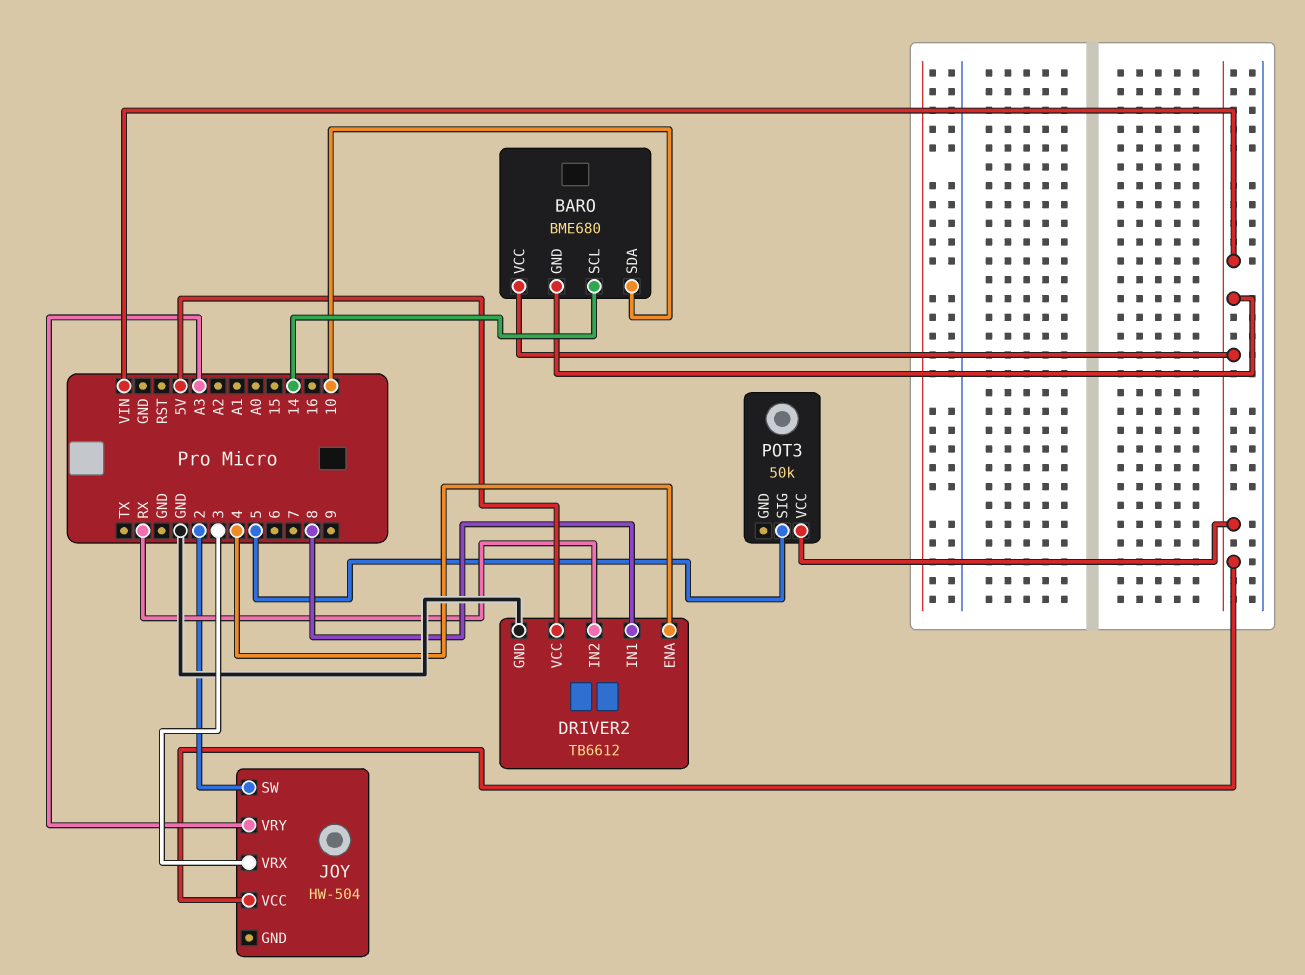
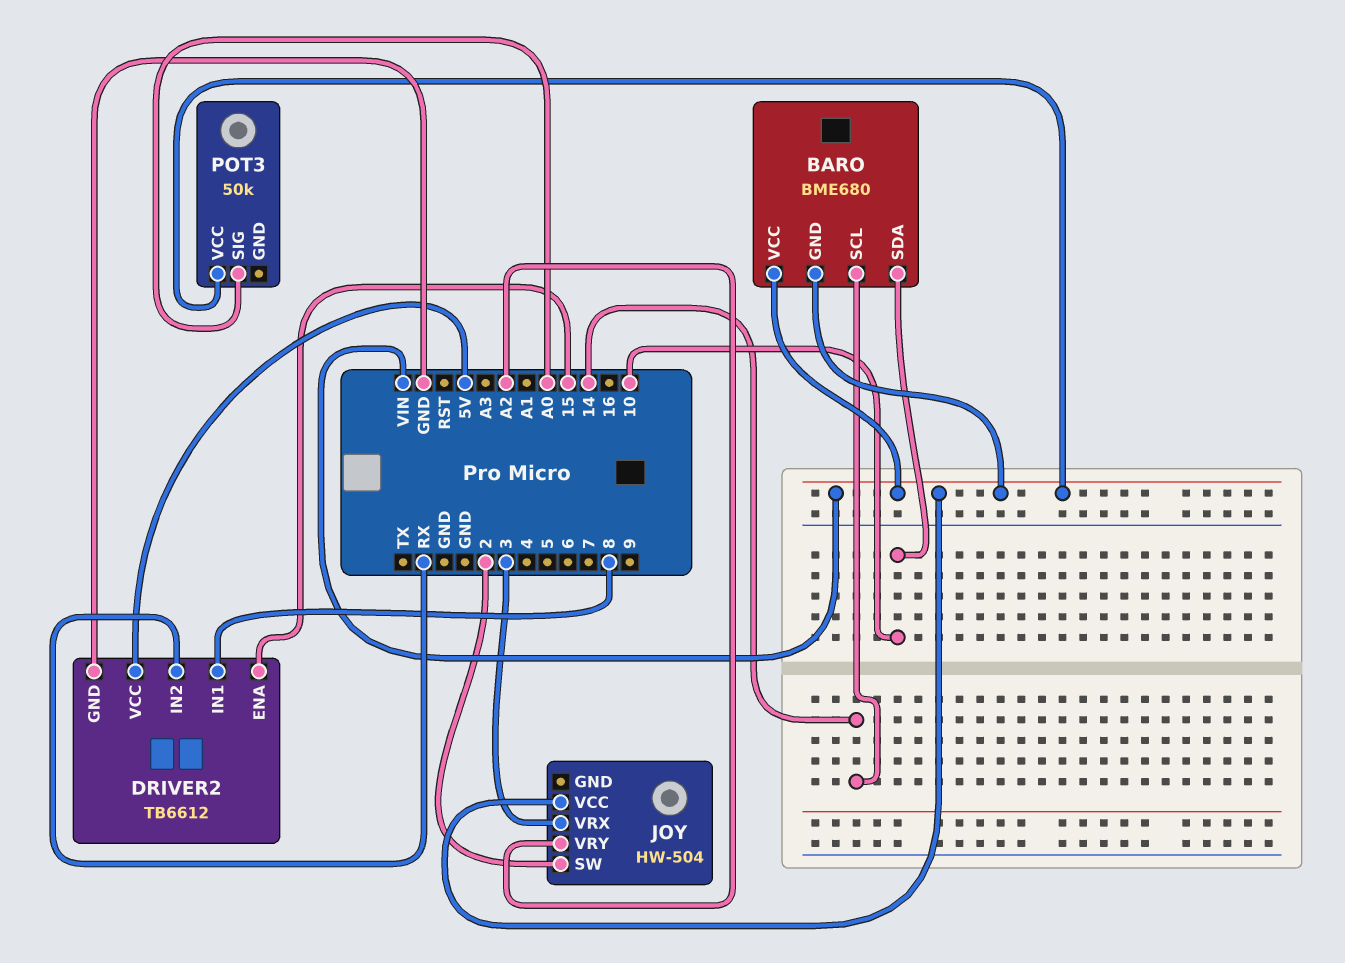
DRIVER2 pin ENA: 4 -> 15
JOY pin VRY: A3 -> A2
POT3 pin SIG: 5 -> A0

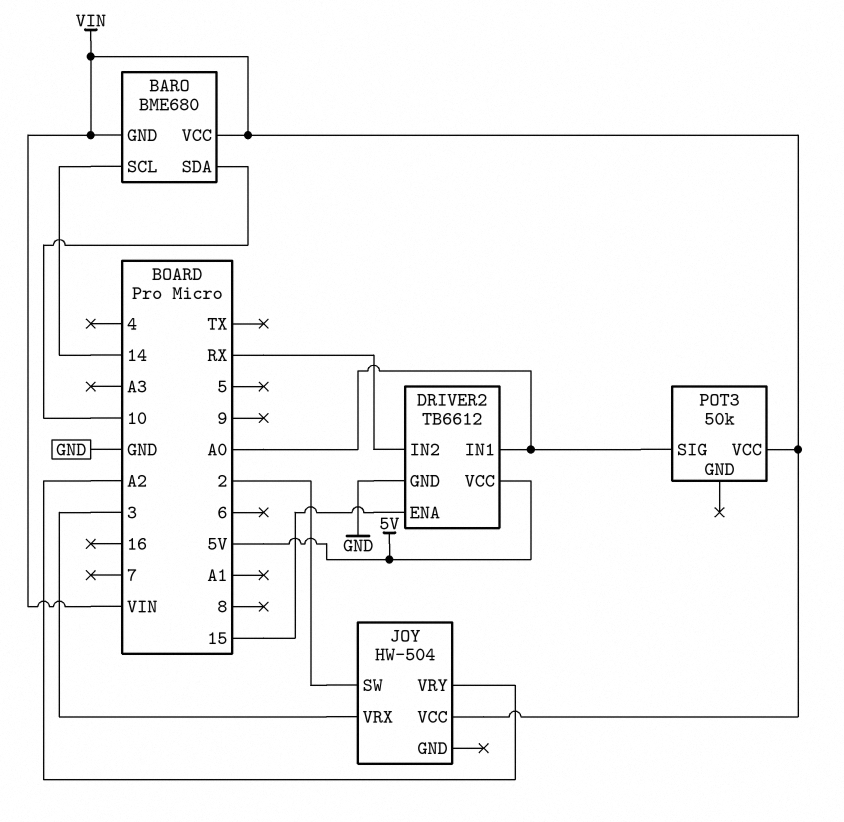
DRIVER2 pin IN1: 8 -> A0

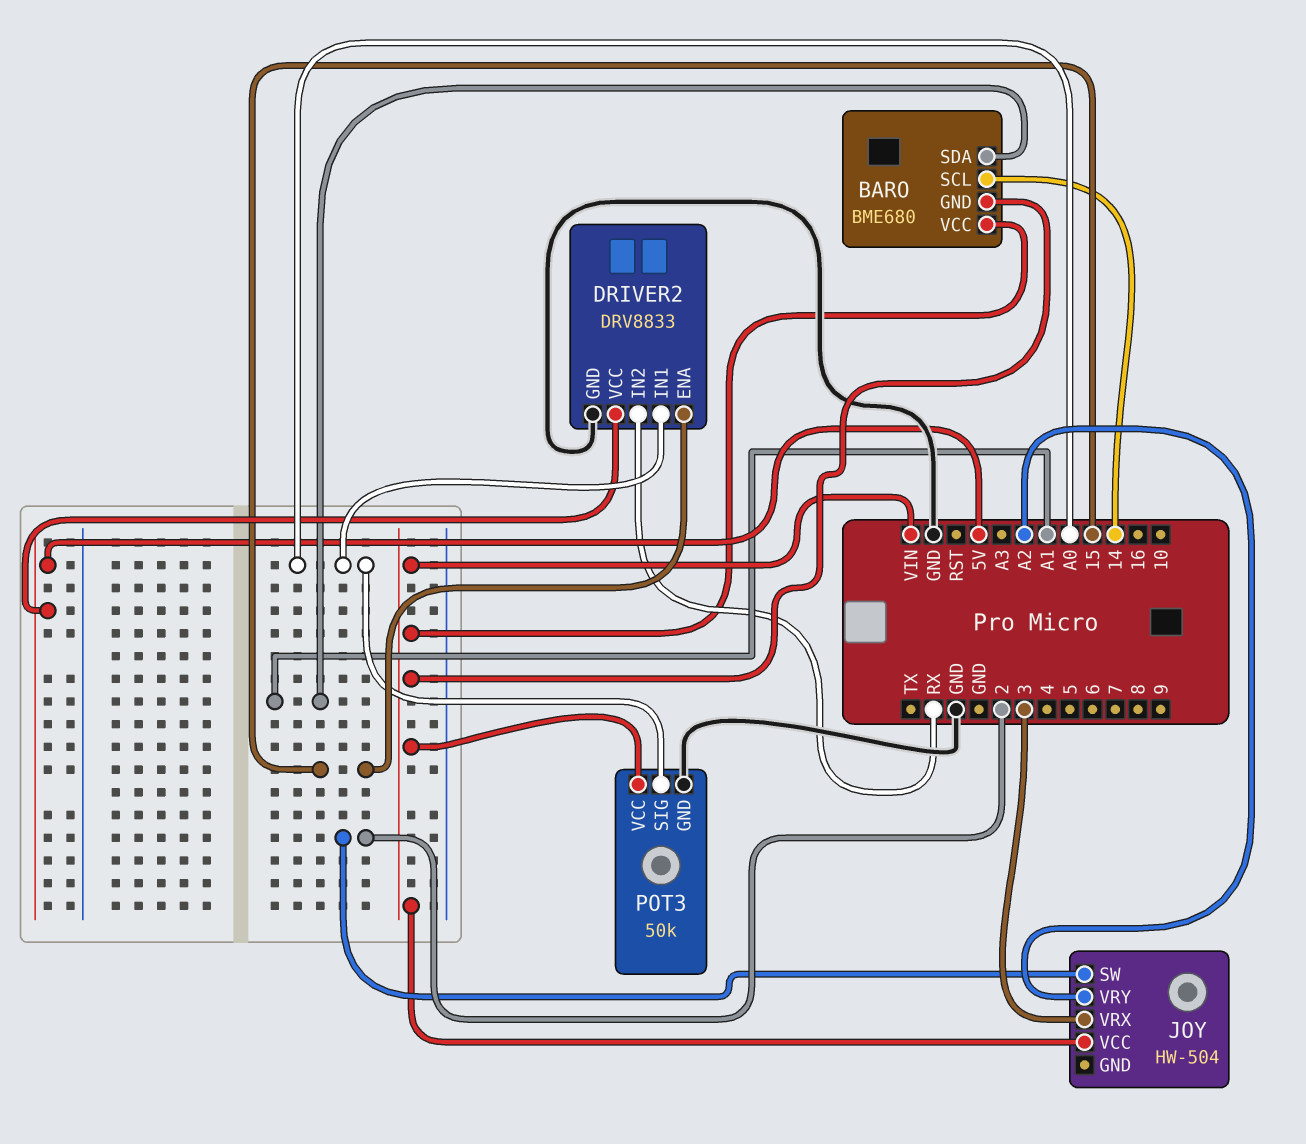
BARO pin SDA: 10 -> A1
DRIVER2: TB6612 -> DRV8833
POT3 pin GND: none -> GND

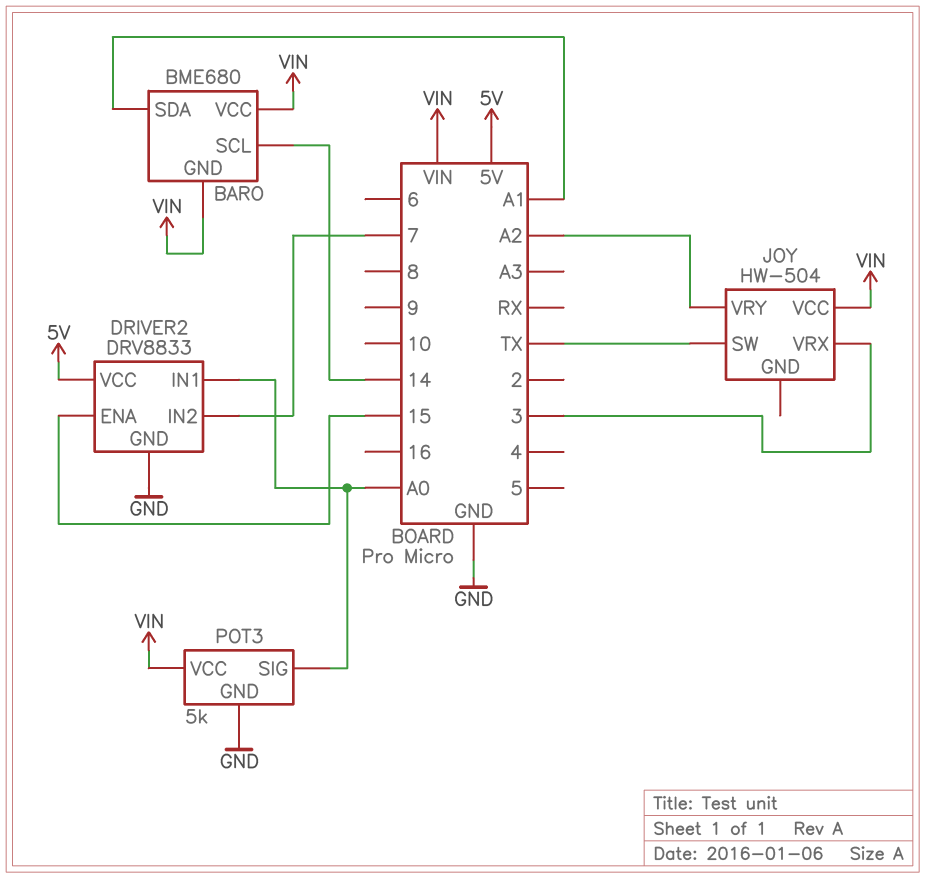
DRIVER2 pin IN2: RX -> 7
JOY pin SW: 2 -> TX
POT3: 50k -> 5k

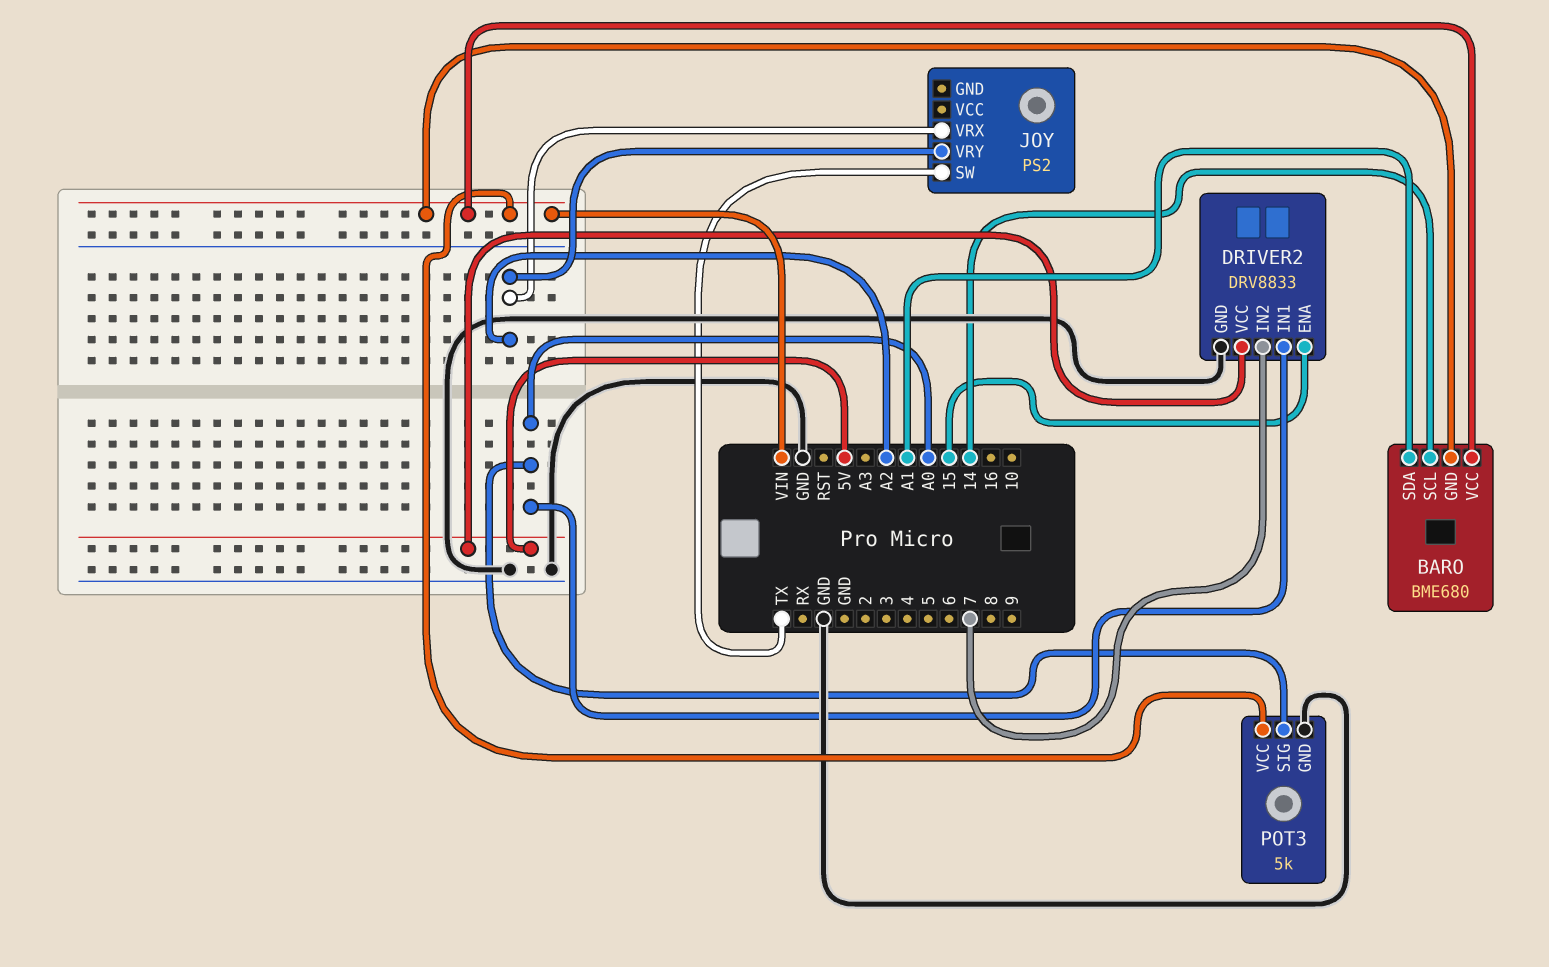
JOY: HW-504 -> PS2
JOY pin VCC: VIN -> none
JOY pin VRX: 3 -> A2

